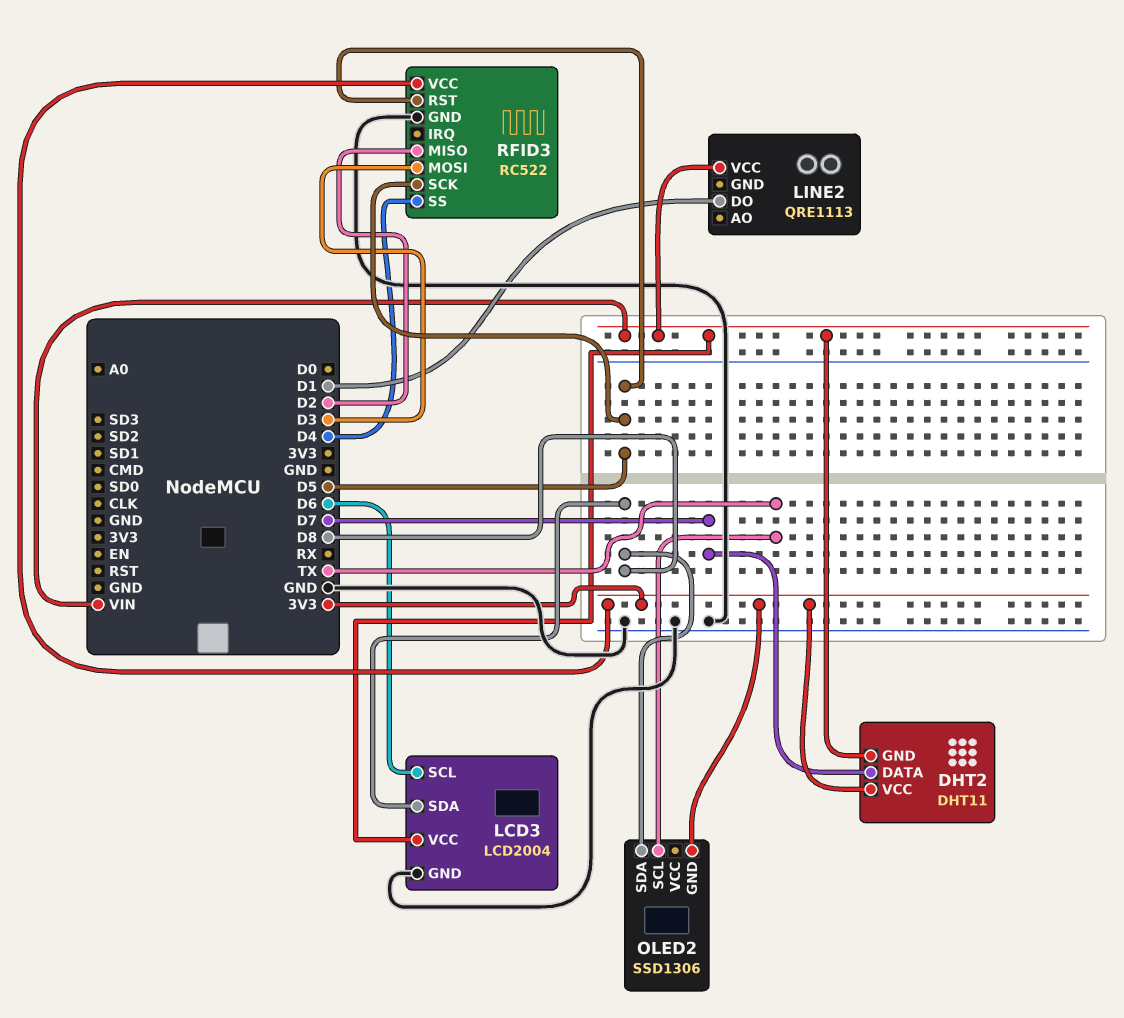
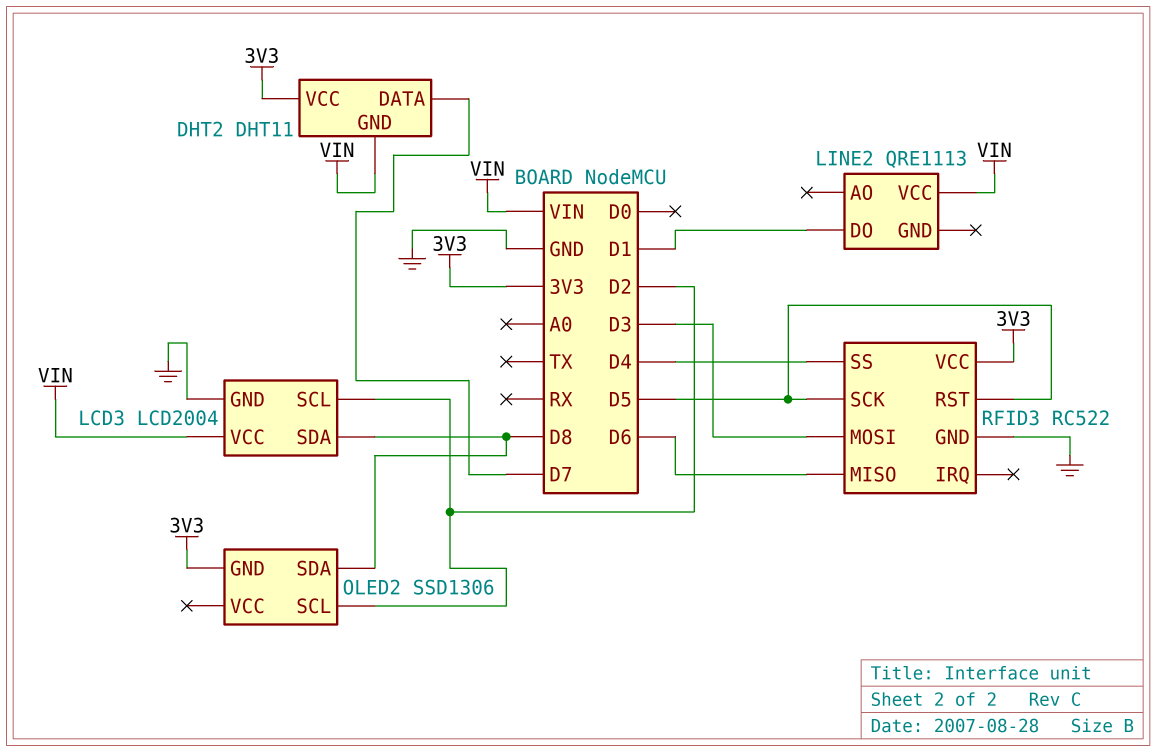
LCD3 pin SCL: D6 -> D2
OLED2 pin SCL: TX -> D2
RFID3 pin MISO: D2 -> D6

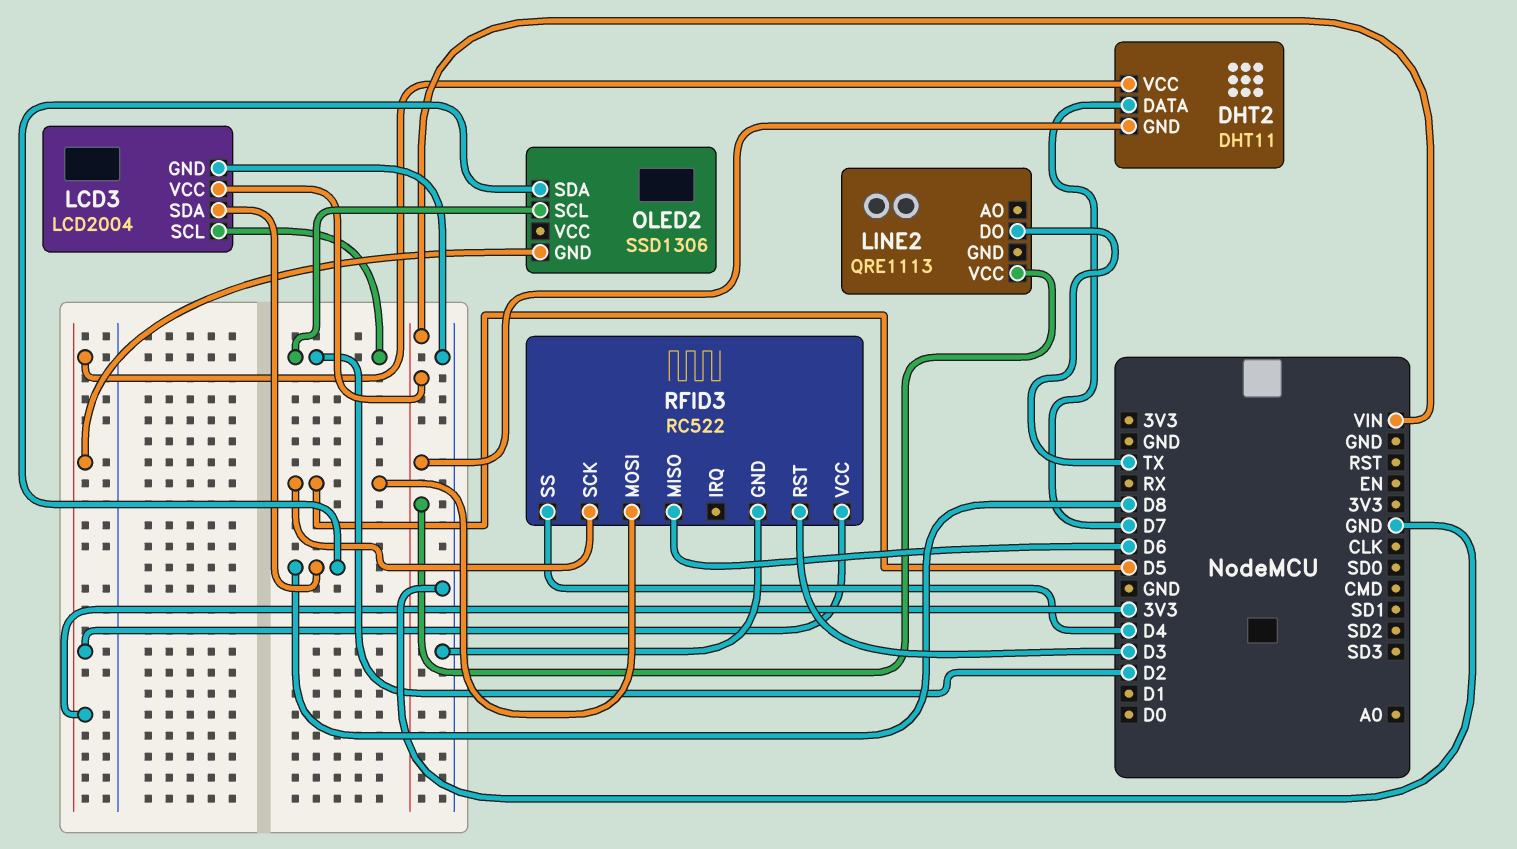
LINE2 pin DO: D1 -> TX
RFID3 pin MOSI: D3 -> D5
RFID3 pin RST: D5 -> D3

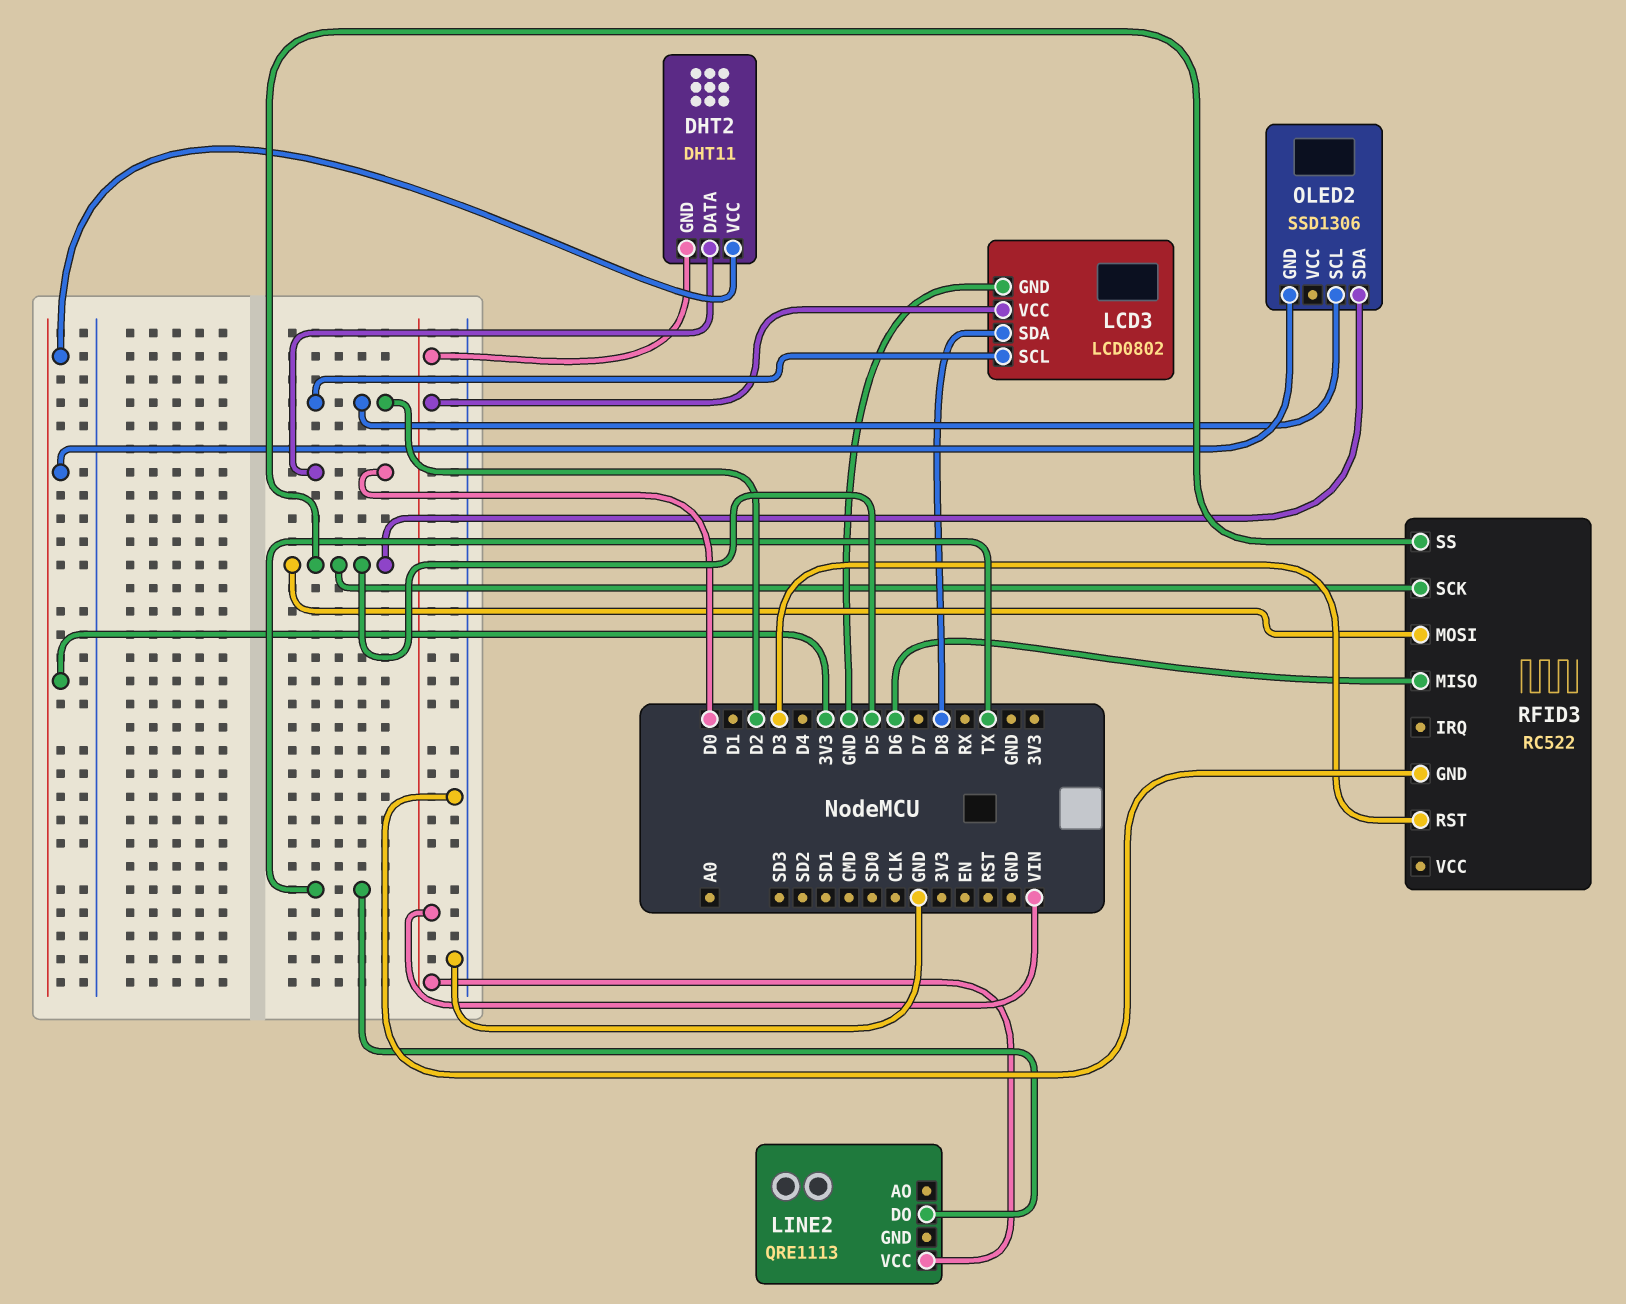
DHT2 pin DATA: D7 -> D0
LCD3: LCD2004 -> LCD0802
OLED2 pin SDA: D8 -> D5
RFID3 pin SS: D4 -> D5
RFID3 pin VCC: 3V3 -> none

